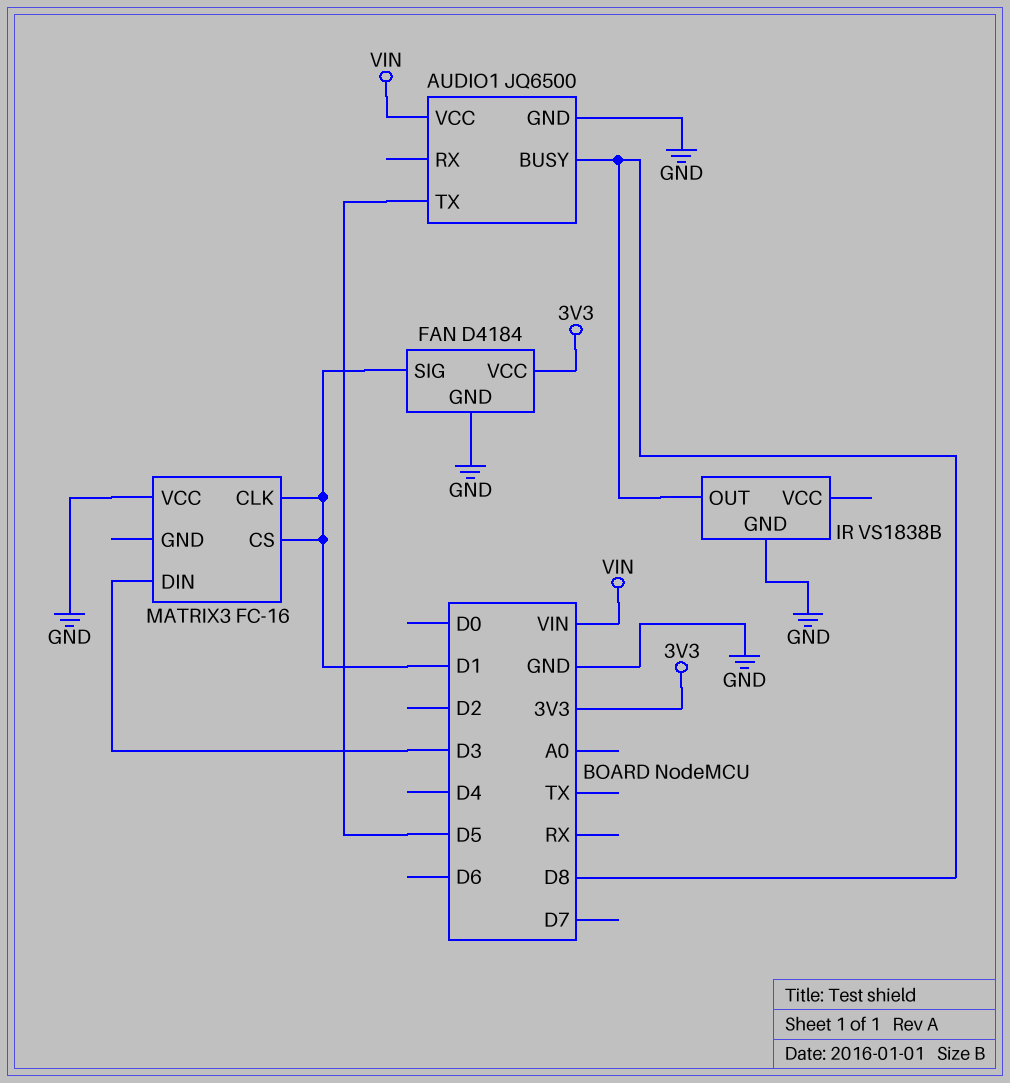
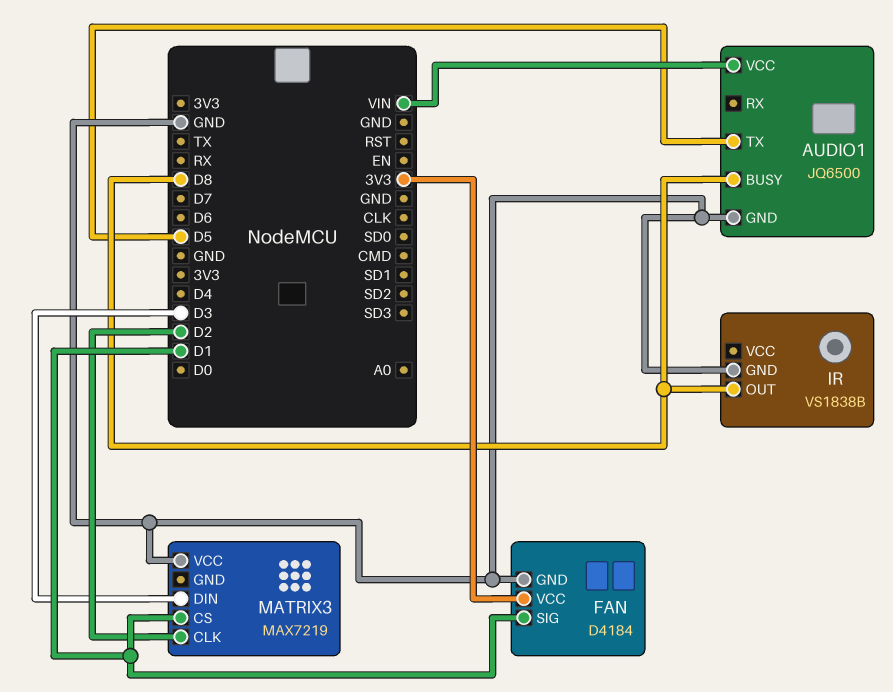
MATRIX3: FC-16 -> MAX7219
MATRIX3 pin CLK: D1 -> D2

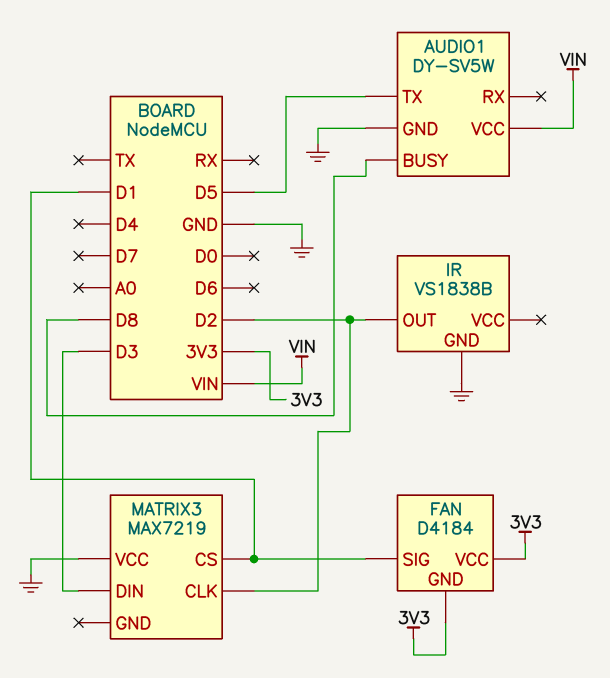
AUDIO1: JQ6500 -> DY-SV5W
FAN pin GND: GND -> 3V3
IR pin OUT: D8 -> D2

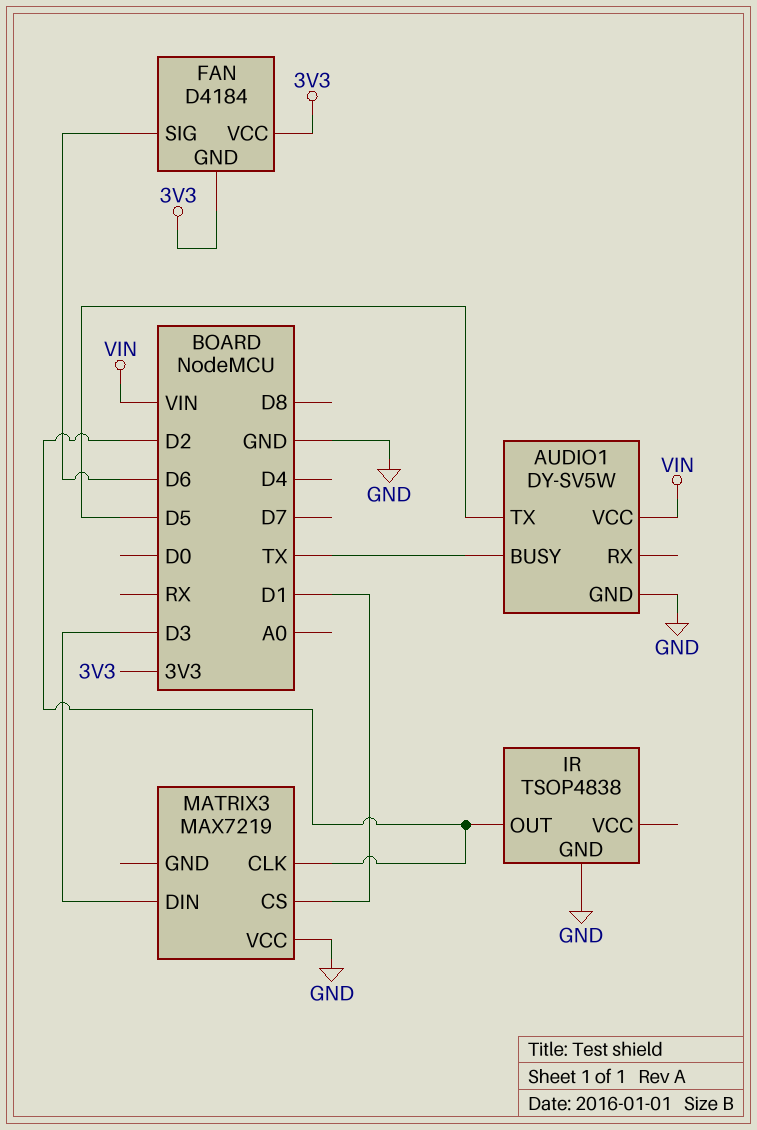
AUDIO1 pin BUSY: D8 -> TX
FAN pin SIG: D1 -> D6
IR: VS1838B -> TSOP4838

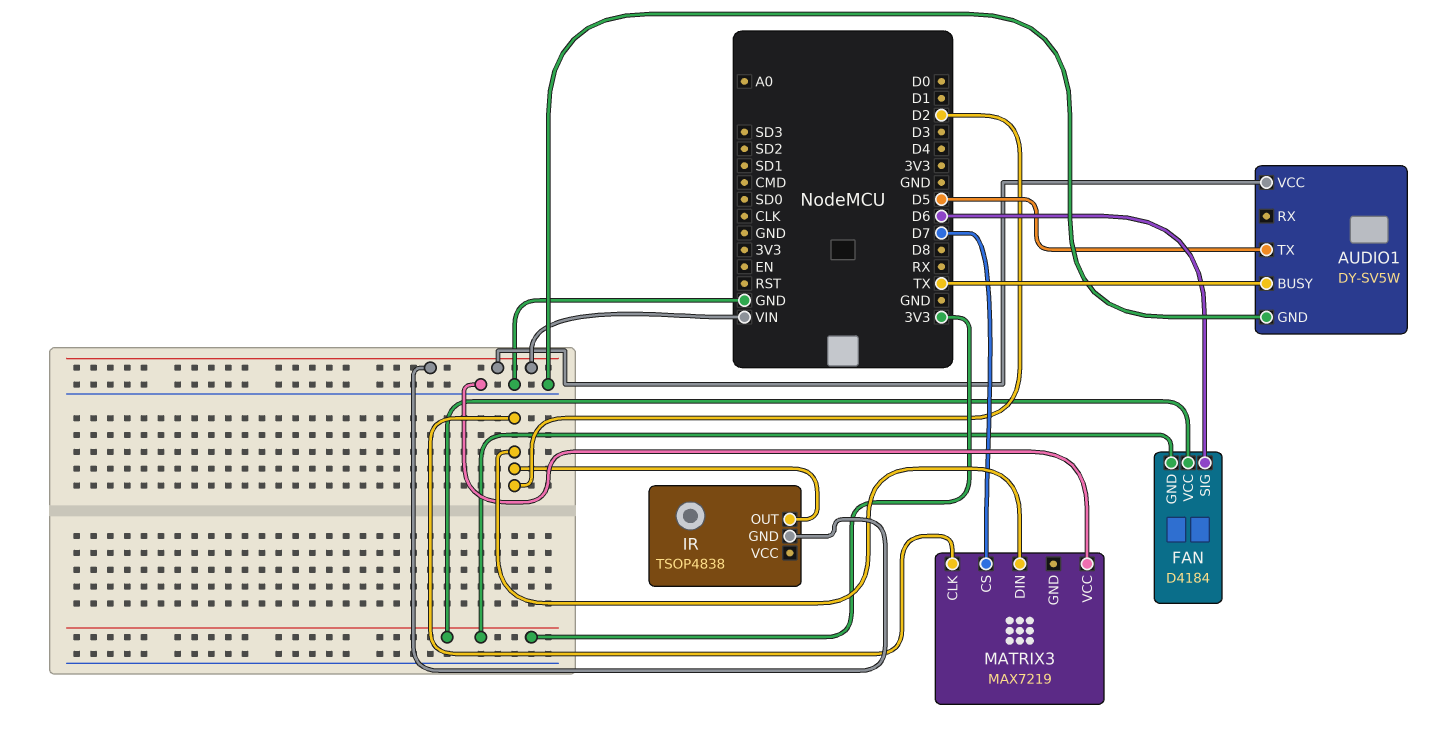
IR pin GND: GND -> VIN
MATRIX3 pin CS: D1 -> D7
MATRIX3 pin DIN: D3 -> D2

